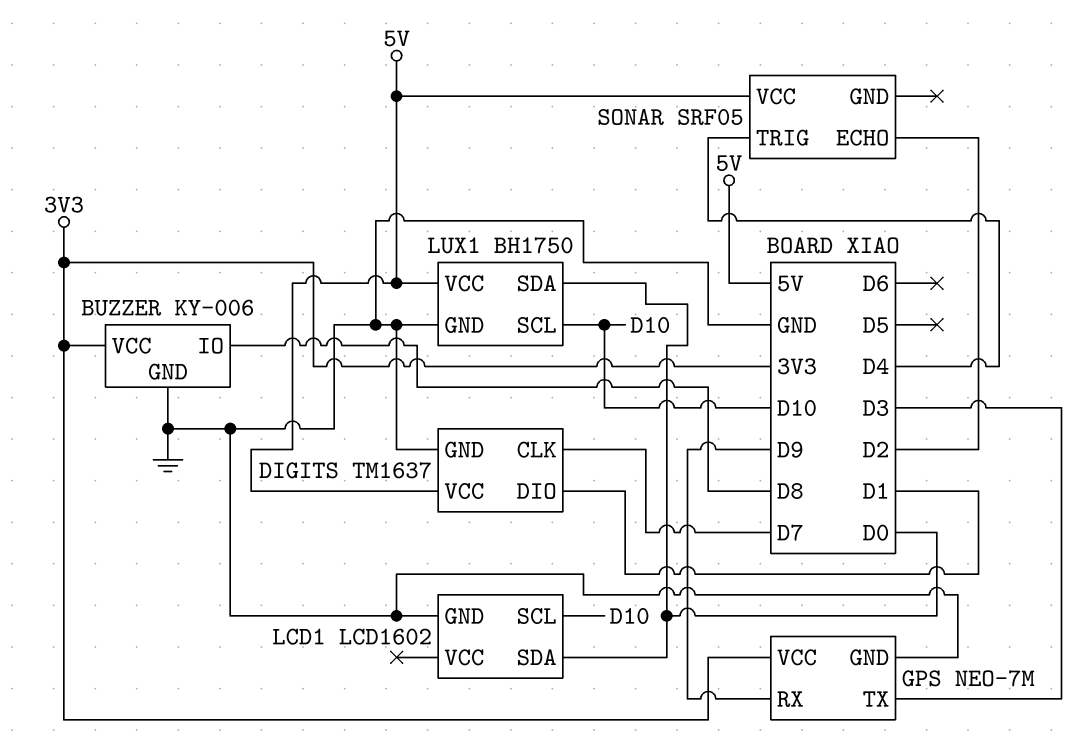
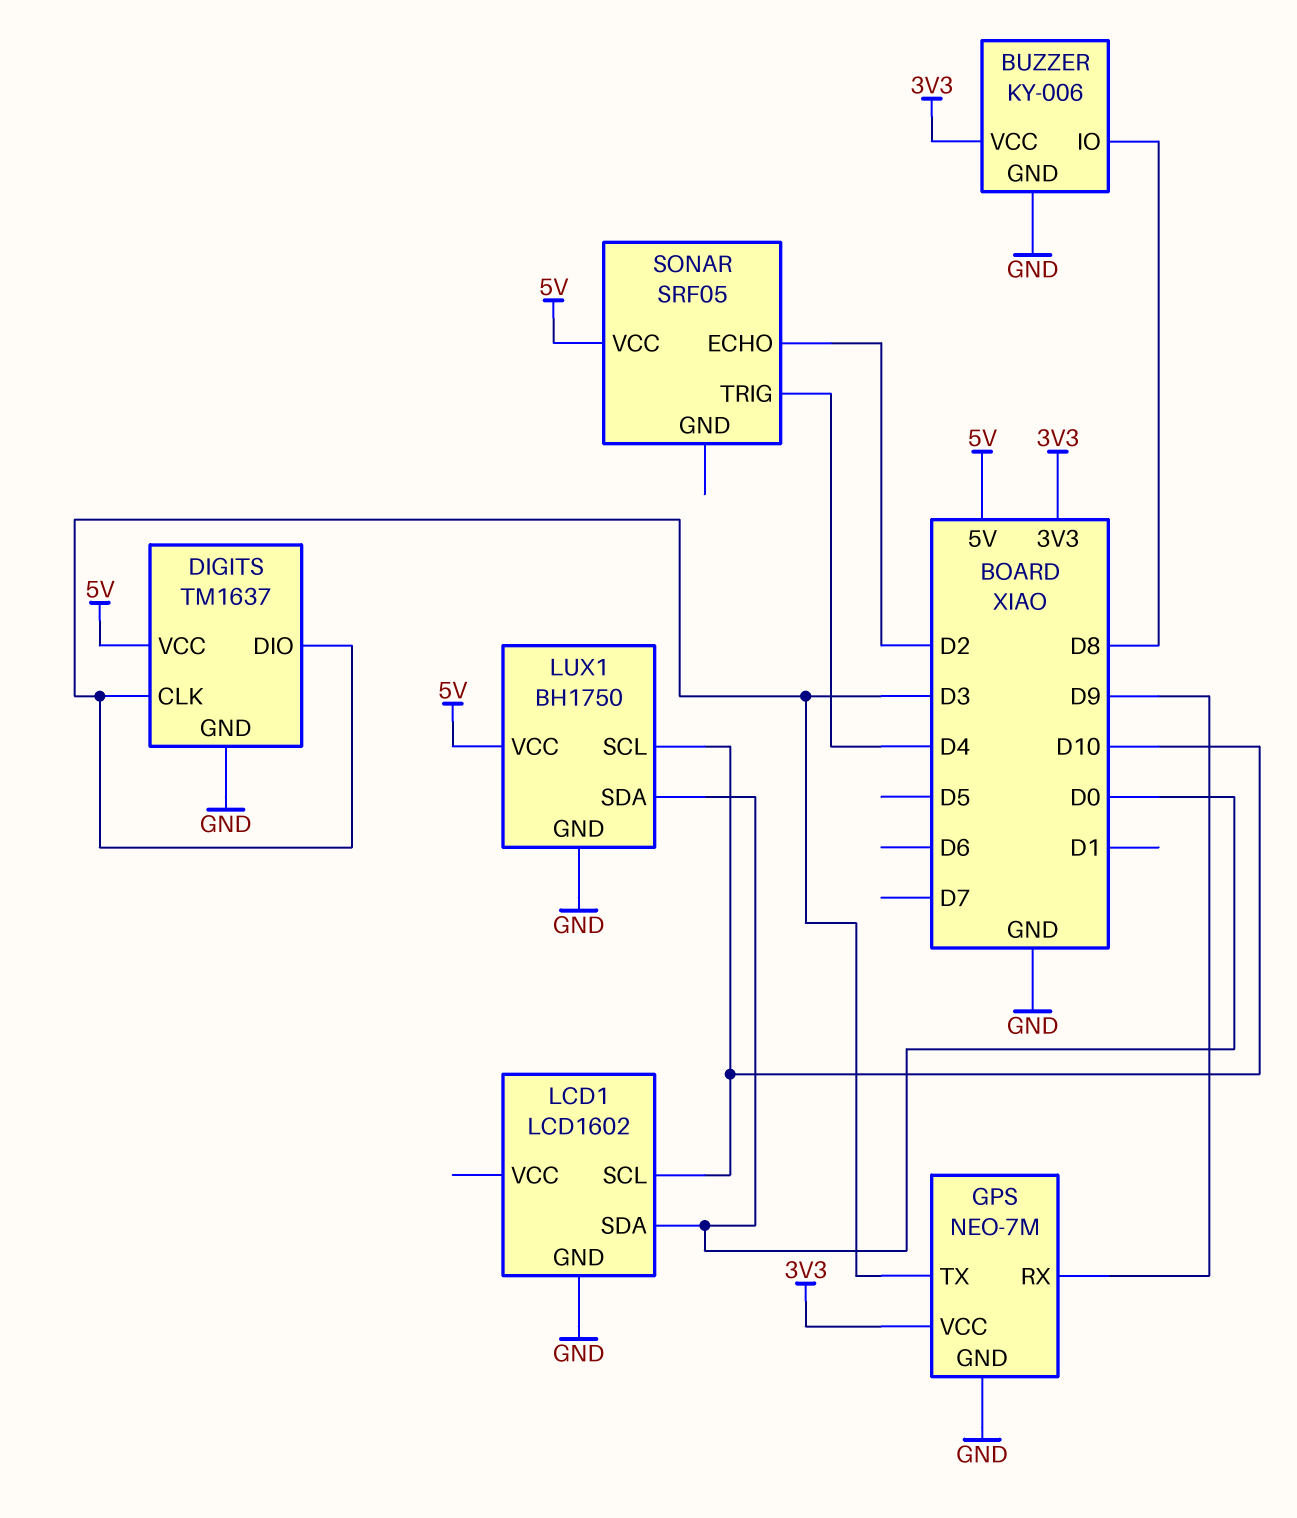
DIGITS pin CLK: D7 -> D3
DIGITS pin DIO: D1 -> D3

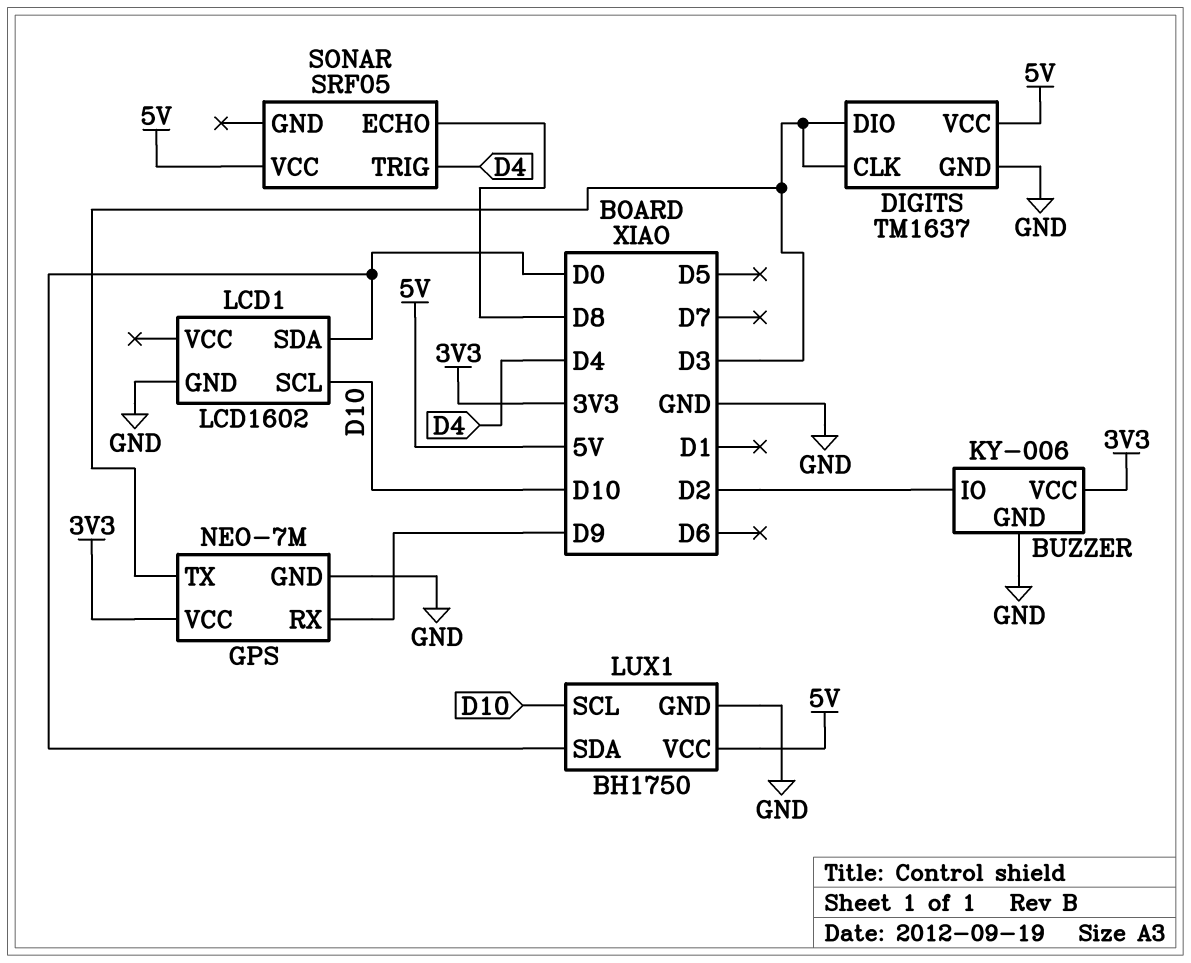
BUZZER pin IO: D8 -> D2
SONAR pin ECHO: D2 -> D8

